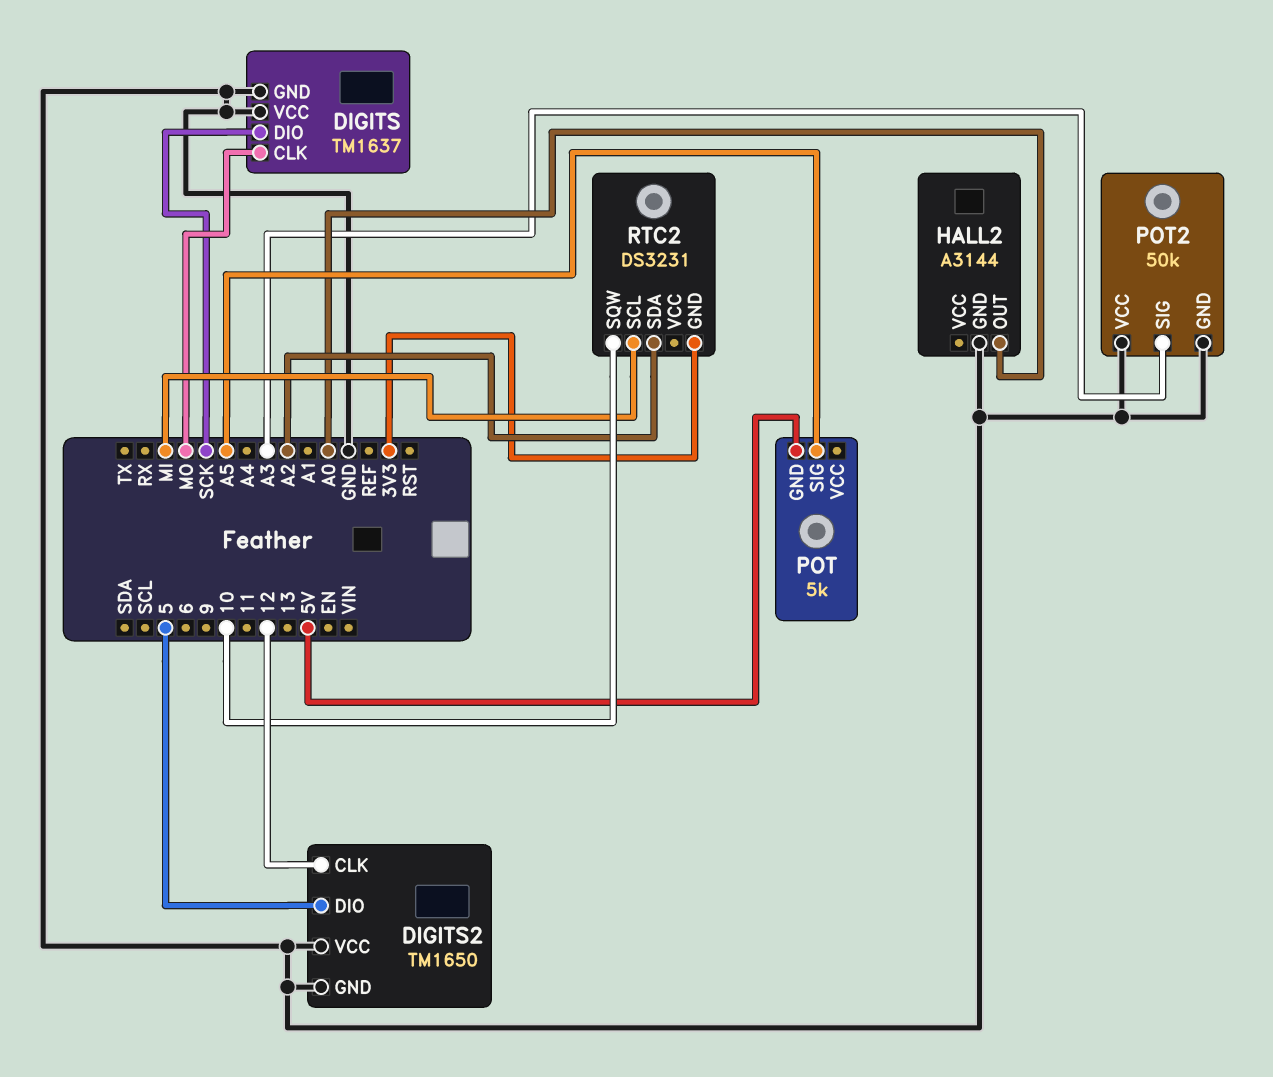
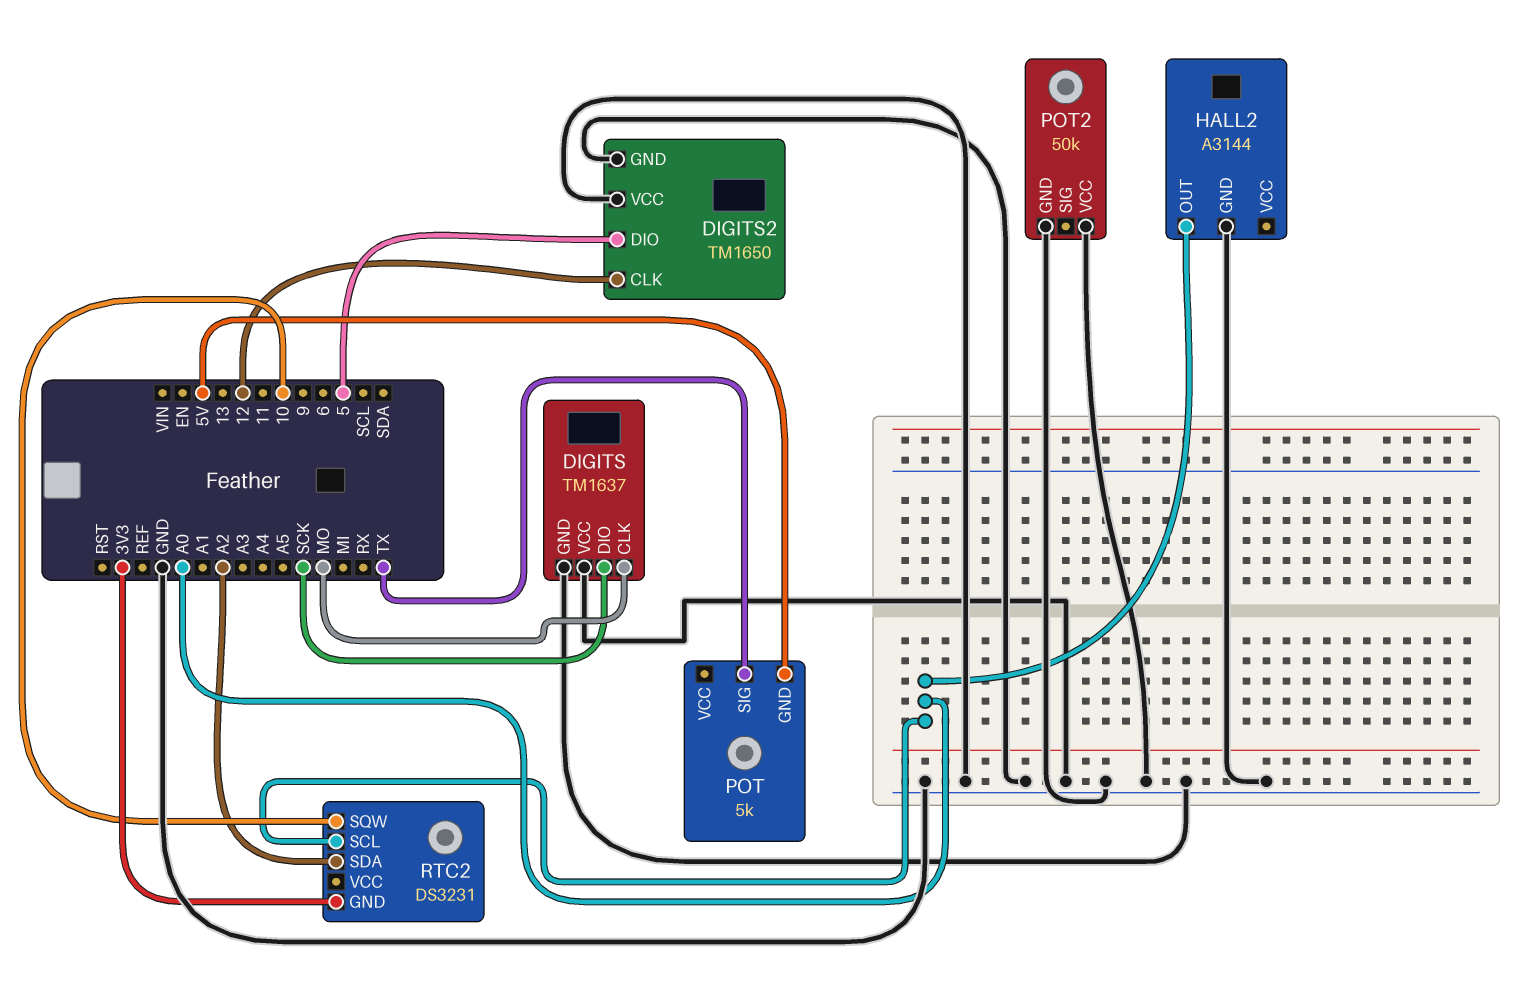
POT pin SIG: A5 -> TX
POT2 pin SIG: A3 -> none
RTC2 pin SCL: MI -> A0

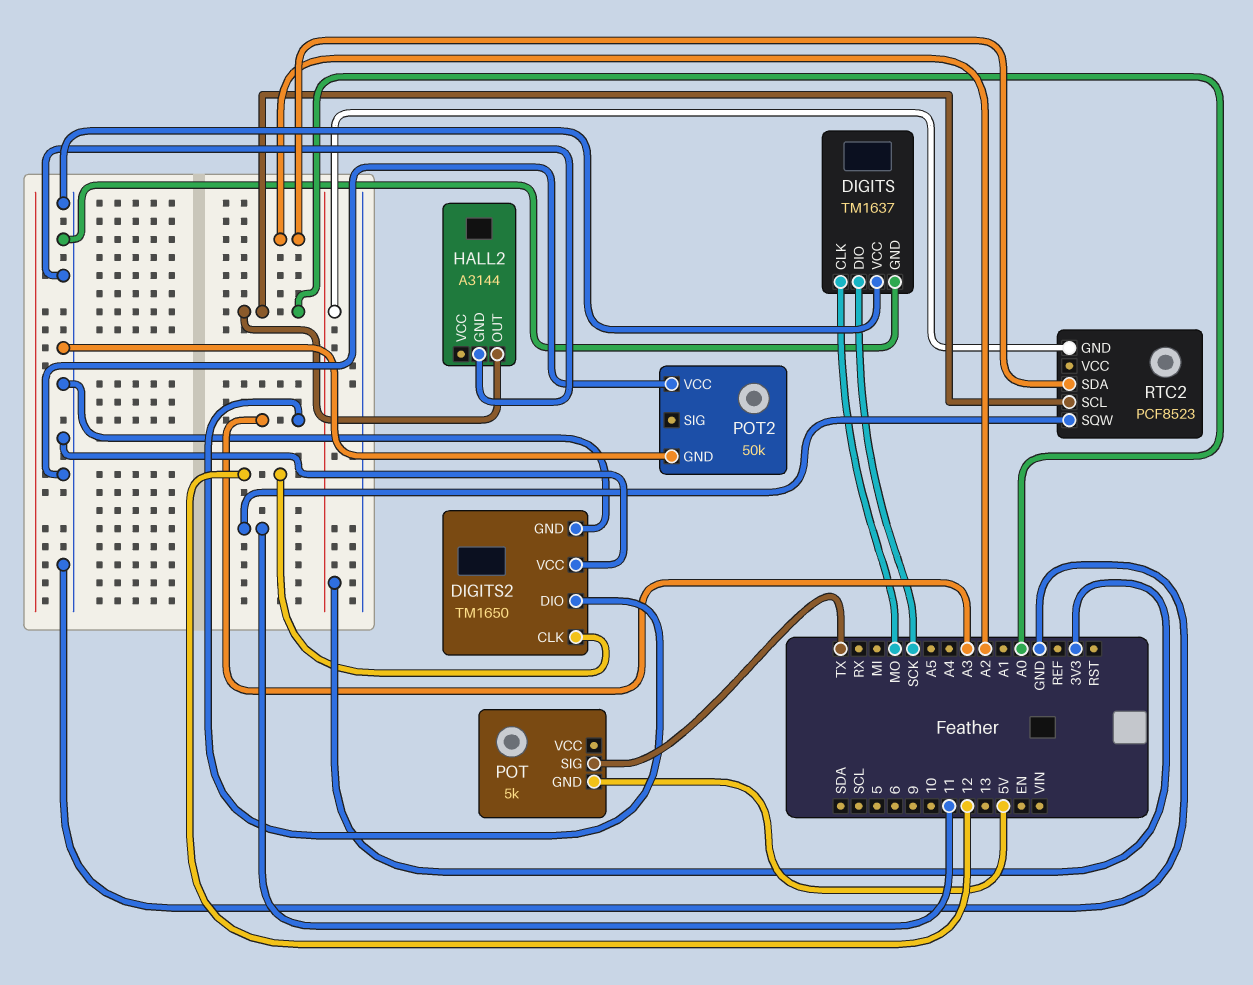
DIGITS2 pin DIO: 5 -> A3
RTC2: DS3231 -> PCF8523
RTC2 pin SQW: 10 -> 11

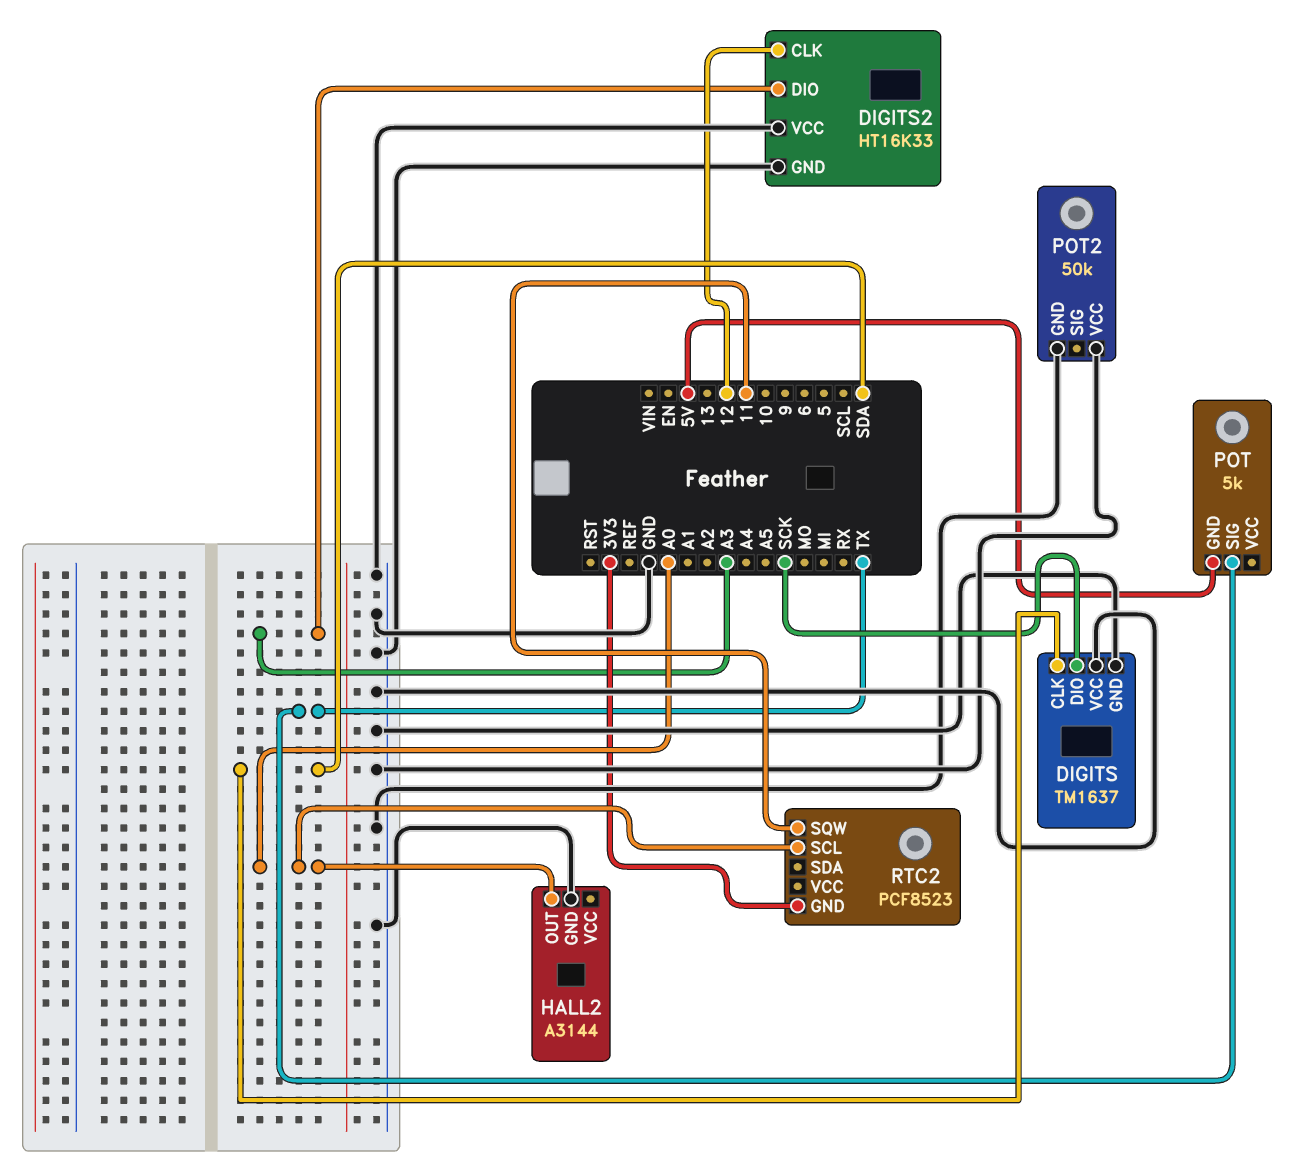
DIGITS pin CLK: MO -> SDA
DIGITS2: TM1650 -> HT16K33
RTC2 pin SDA: A2 -> none

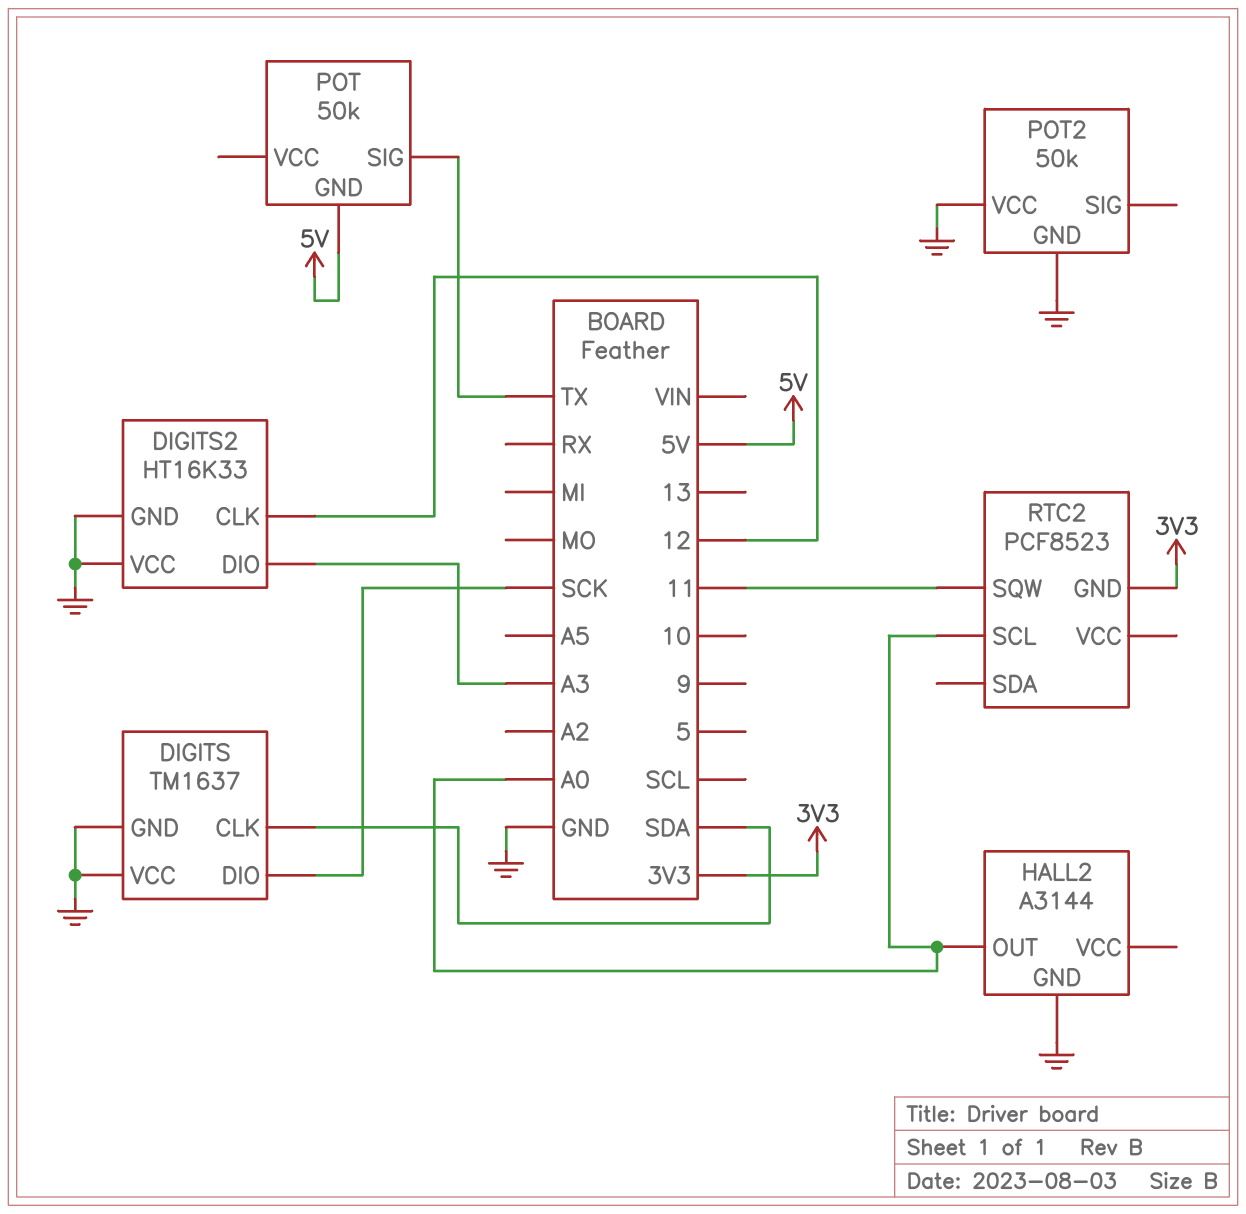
POT: 5k -> 50k

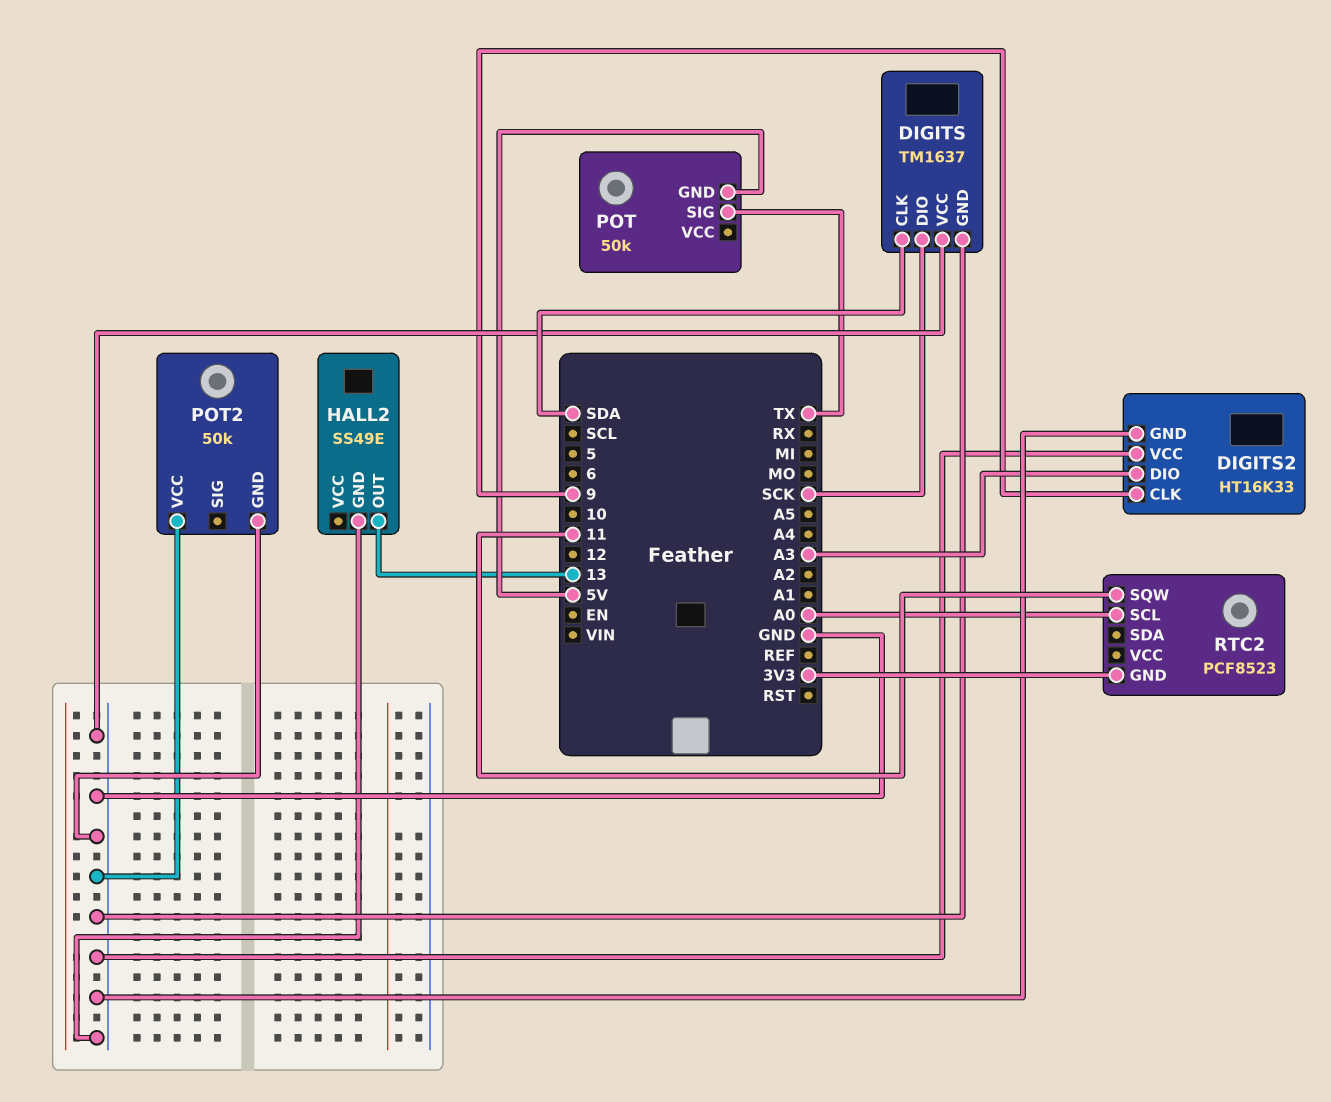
DIGITS2 pin CLK: 12 -> 9
HALL2: A3144 -> SS49E
HALL2 pin OUT: A0 -> 13

